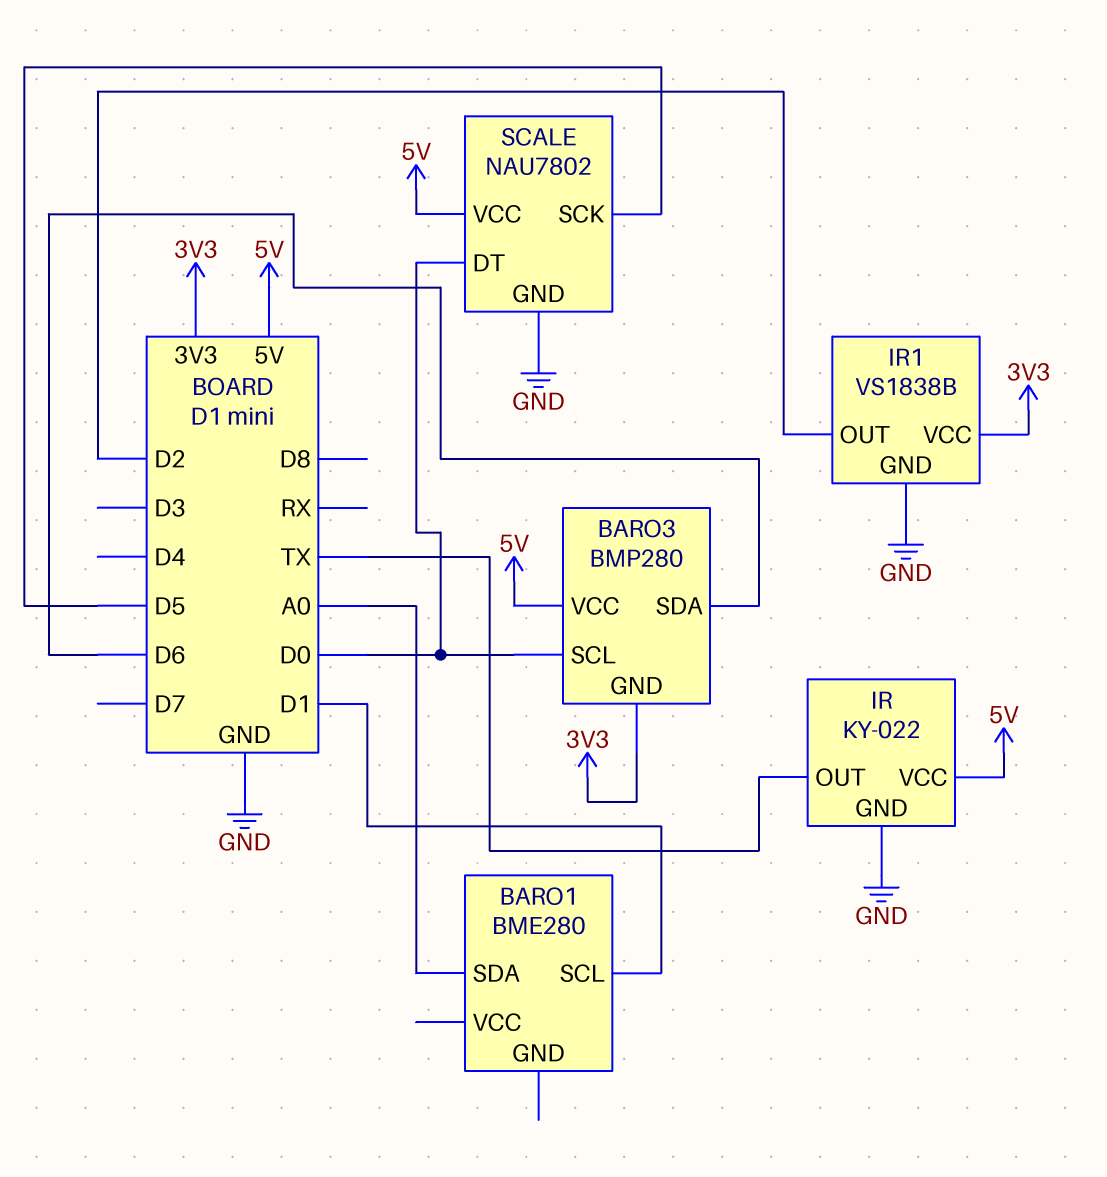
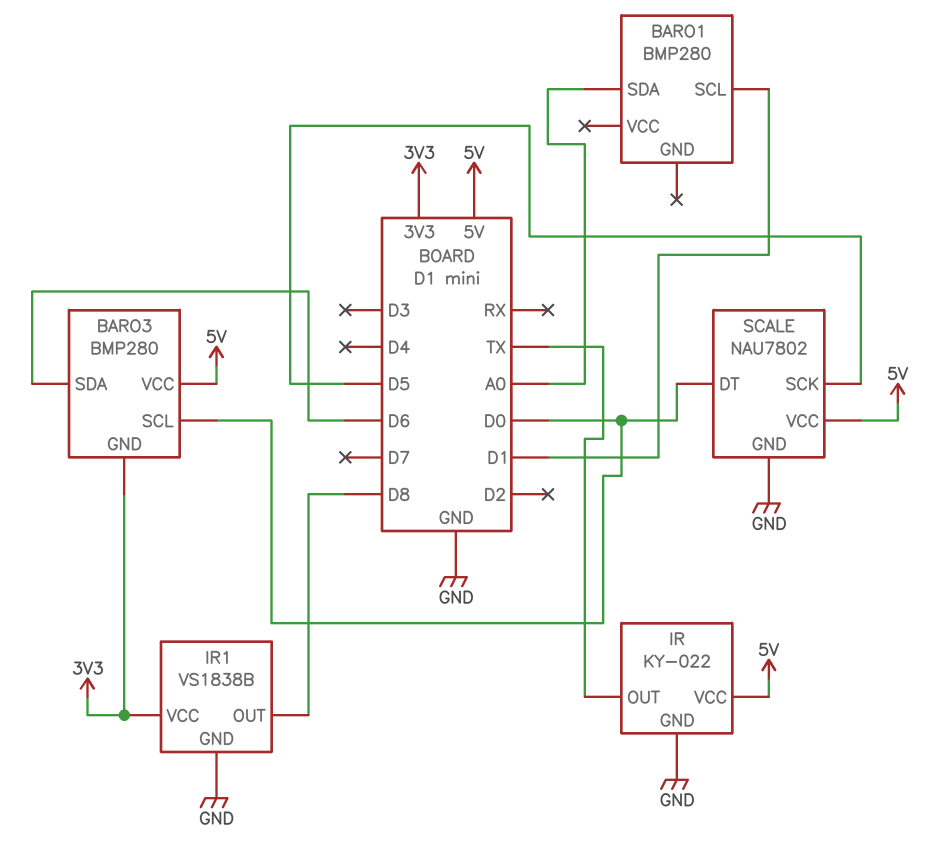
BARO1: BME280 -> BMP280
IR1 pin OUT: D2 -> D8

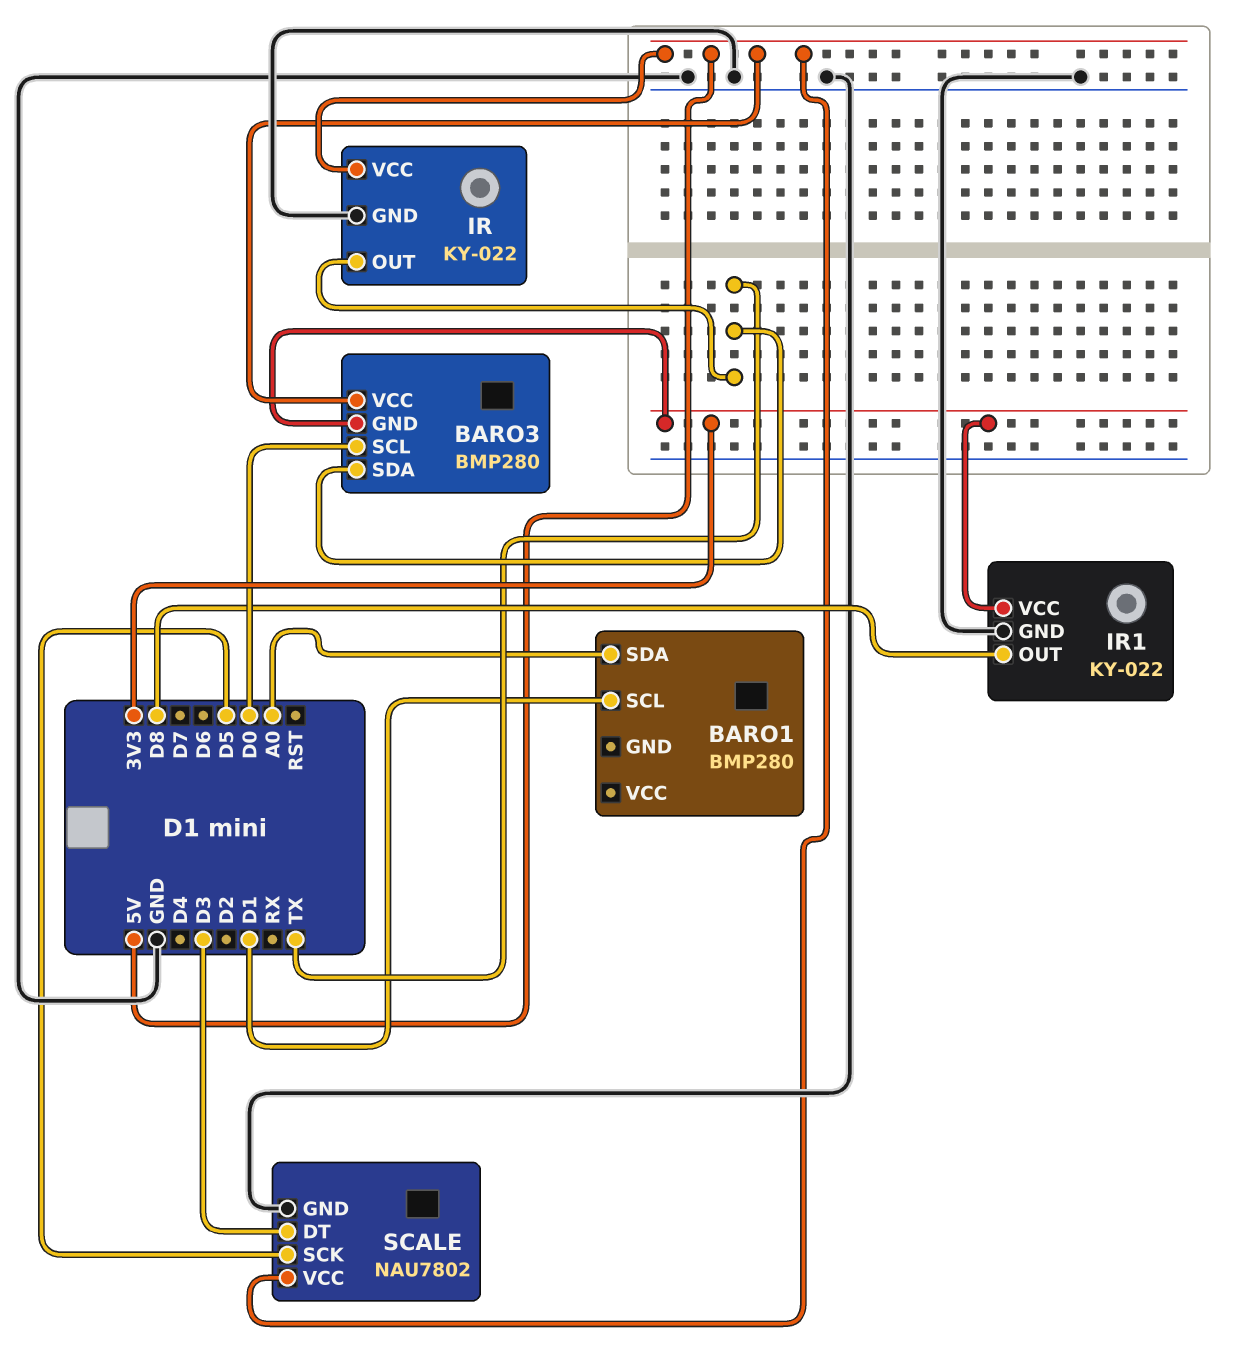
BARO3 pin SDA: D6 -> TX
IR1: VS1838B -> KY-022
SCALE pin DT: D0 -> D3

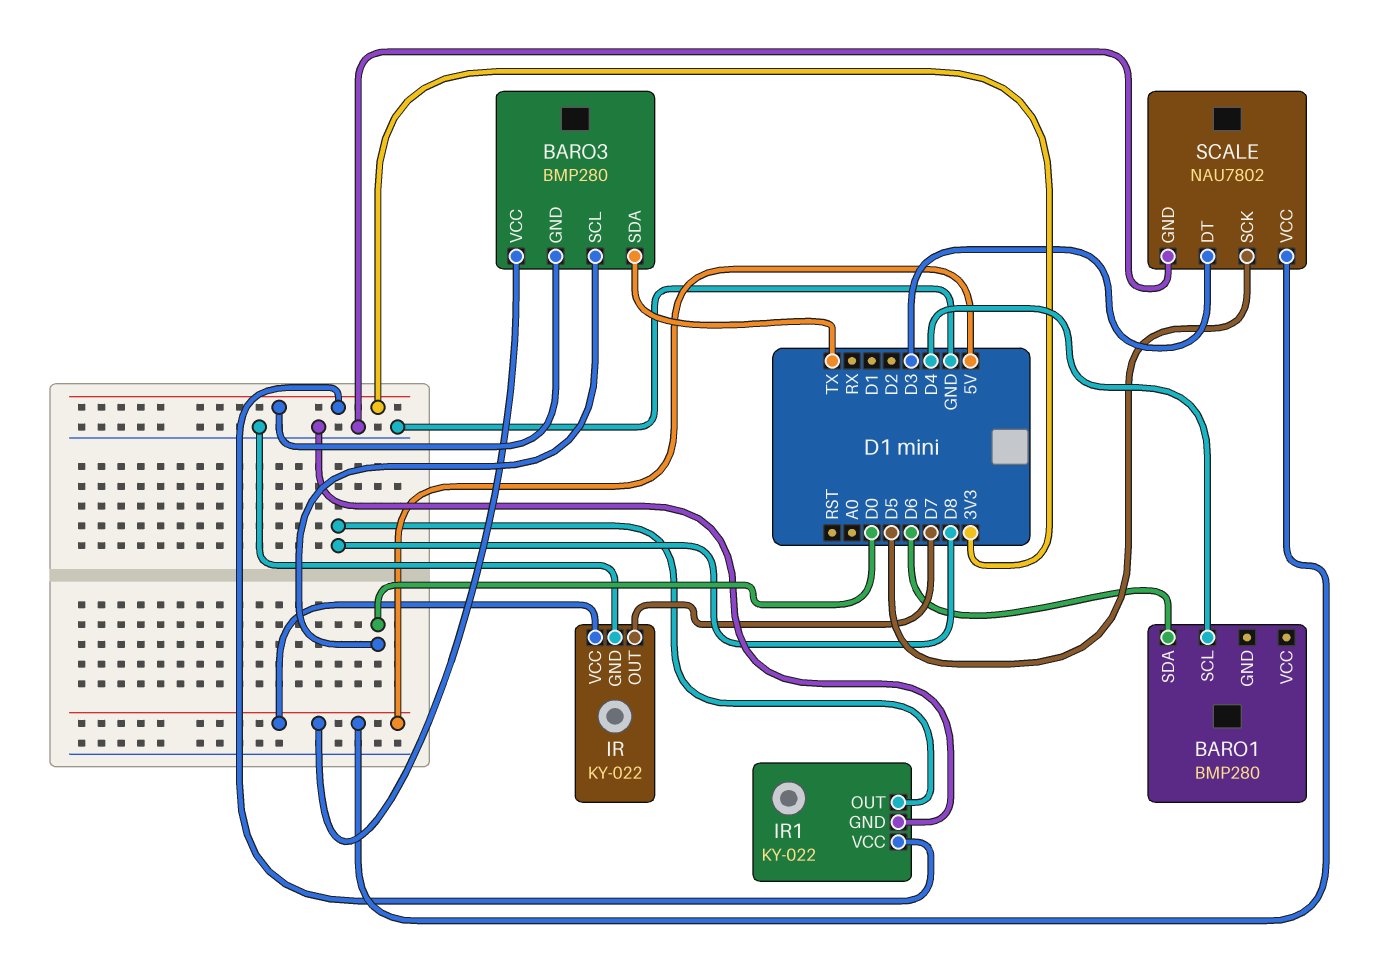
BARO1 pin SCL: D1 -> D4
BARO1 pin SDA: A0 -> D6
IR pin OUT: TX -> D7

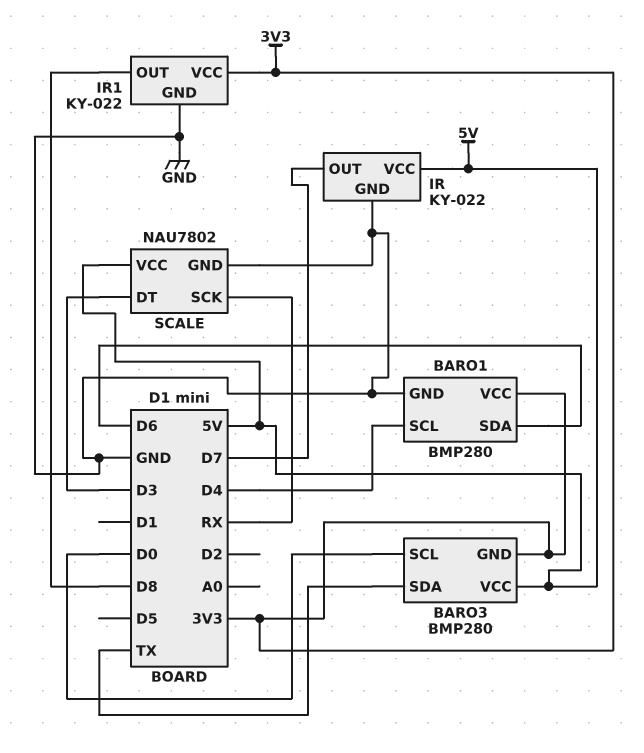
BARO1 pin GND: none -> GND
BARO1 pin VCC: none -> 3V3
SCALE pin SCK: D5 -> RX

